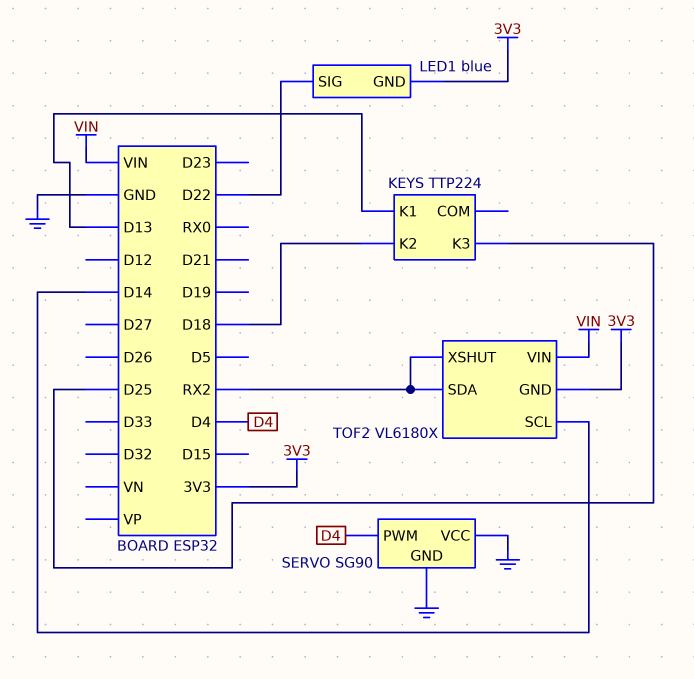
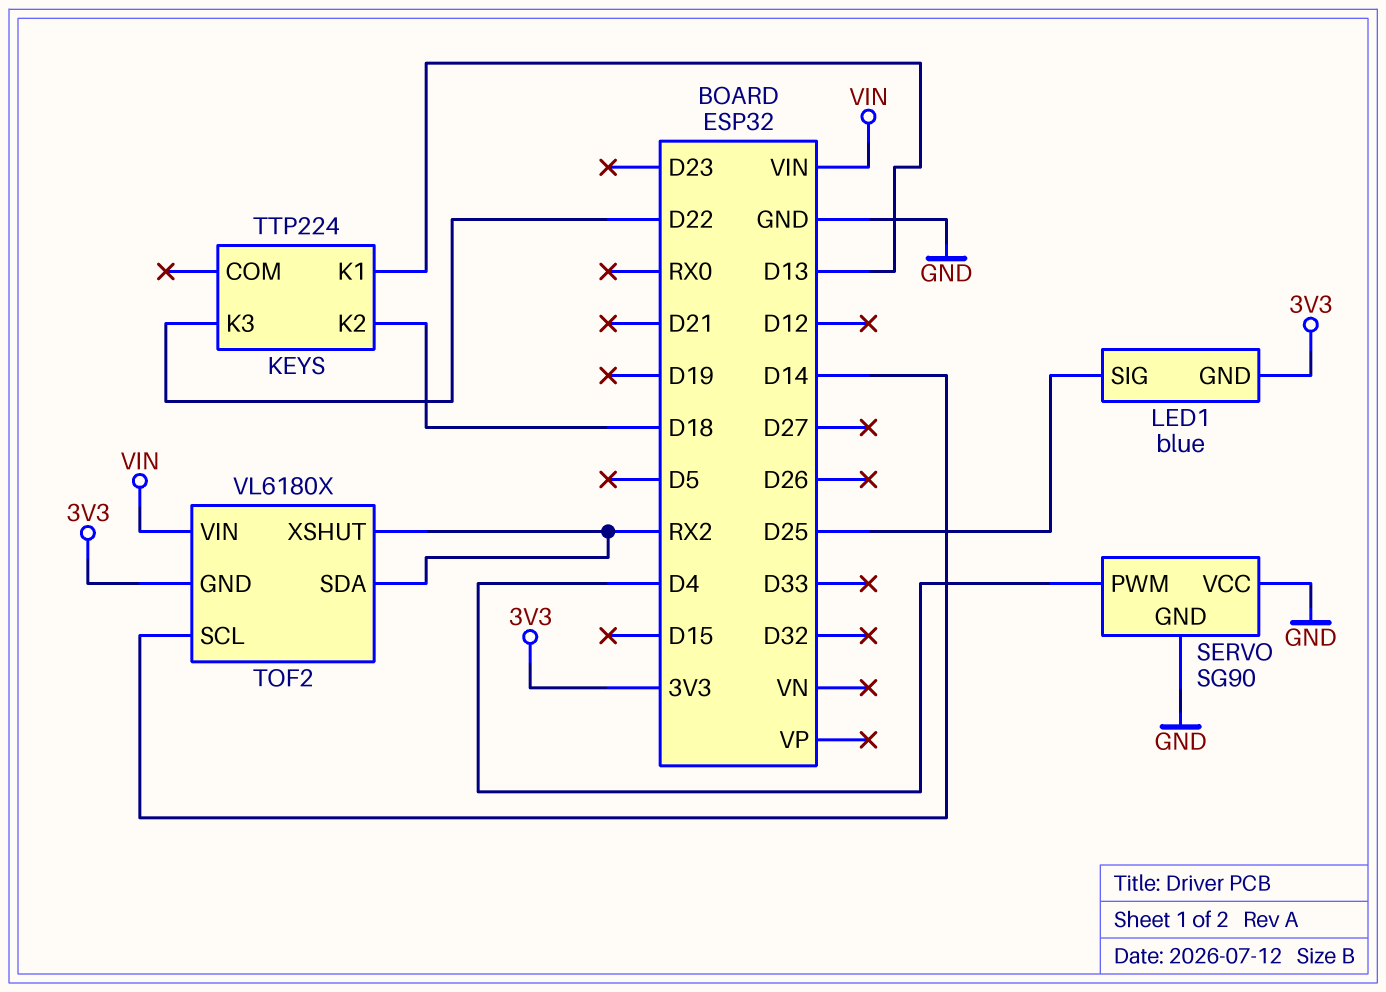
KEYS pin K3: D25 -> D22
LED1 pin SIG: D22 -> D25

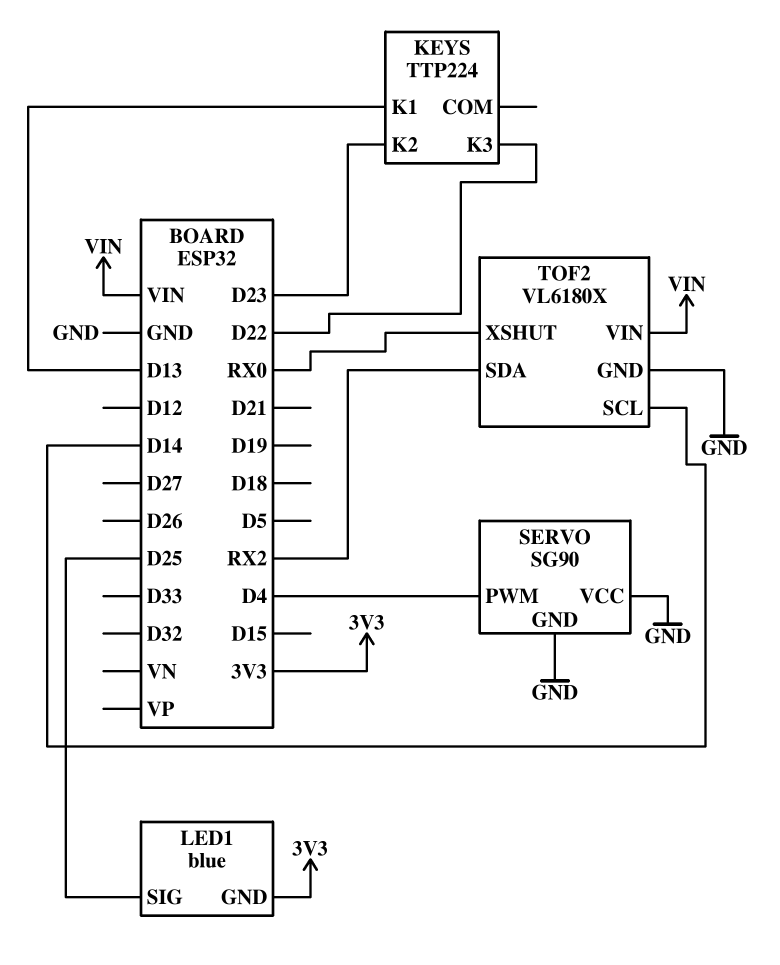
KEYS pin K2: D18 -> D23
TOF2 pin GND: 3V3 -> GND
TOF2 pin XSHUT: RX2 -> RX0

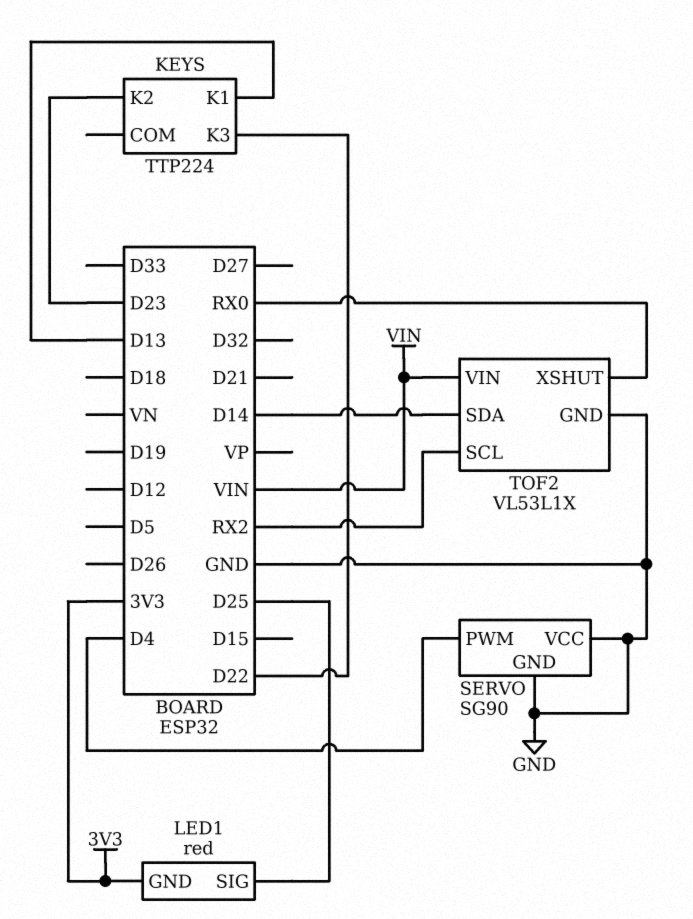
LED1: blue -> red
TOF2: VL6180X -> VL53L1X
TOF2 pin SCL: D14 -> RX2
TOF2 pin SDA: RX2 -> D14

